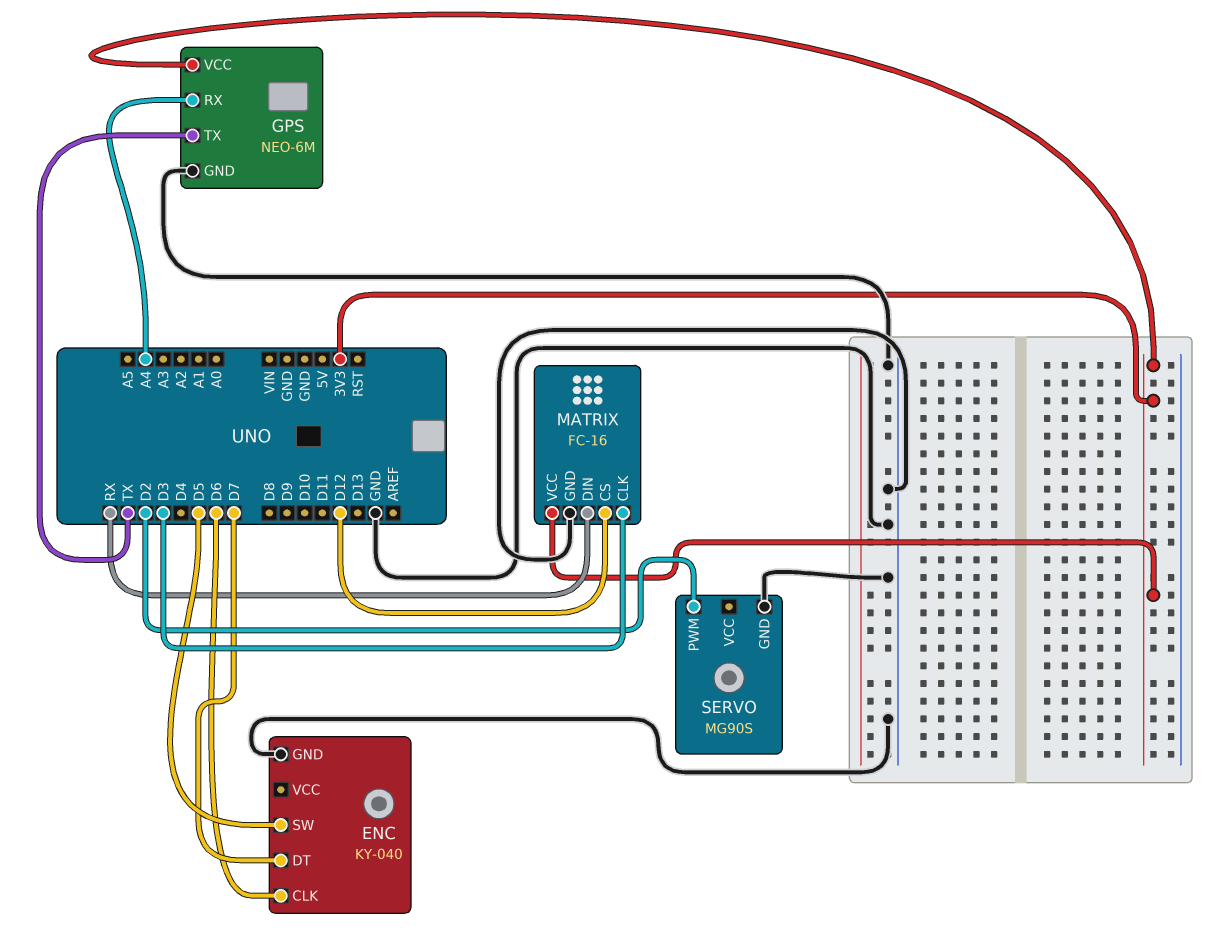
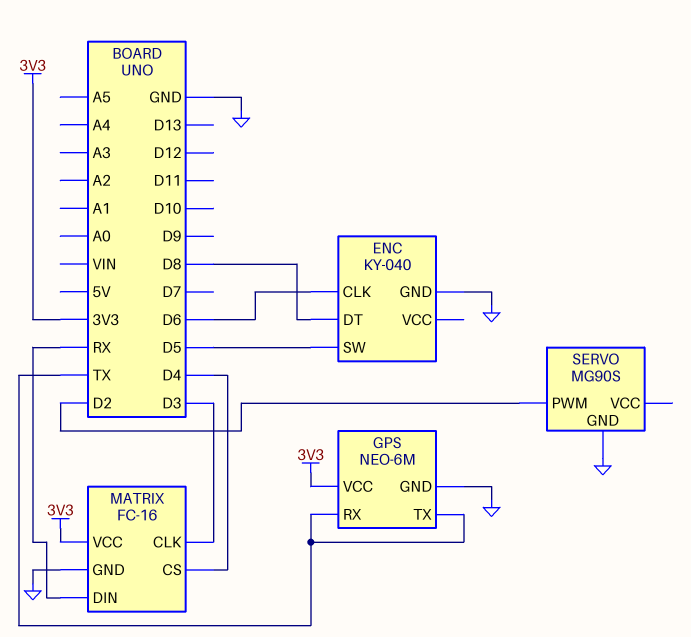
ENC pin DT: D7 -> D8
GPS pin RX: A4 -> TX
MATRIX pin CS: D12 -> D4

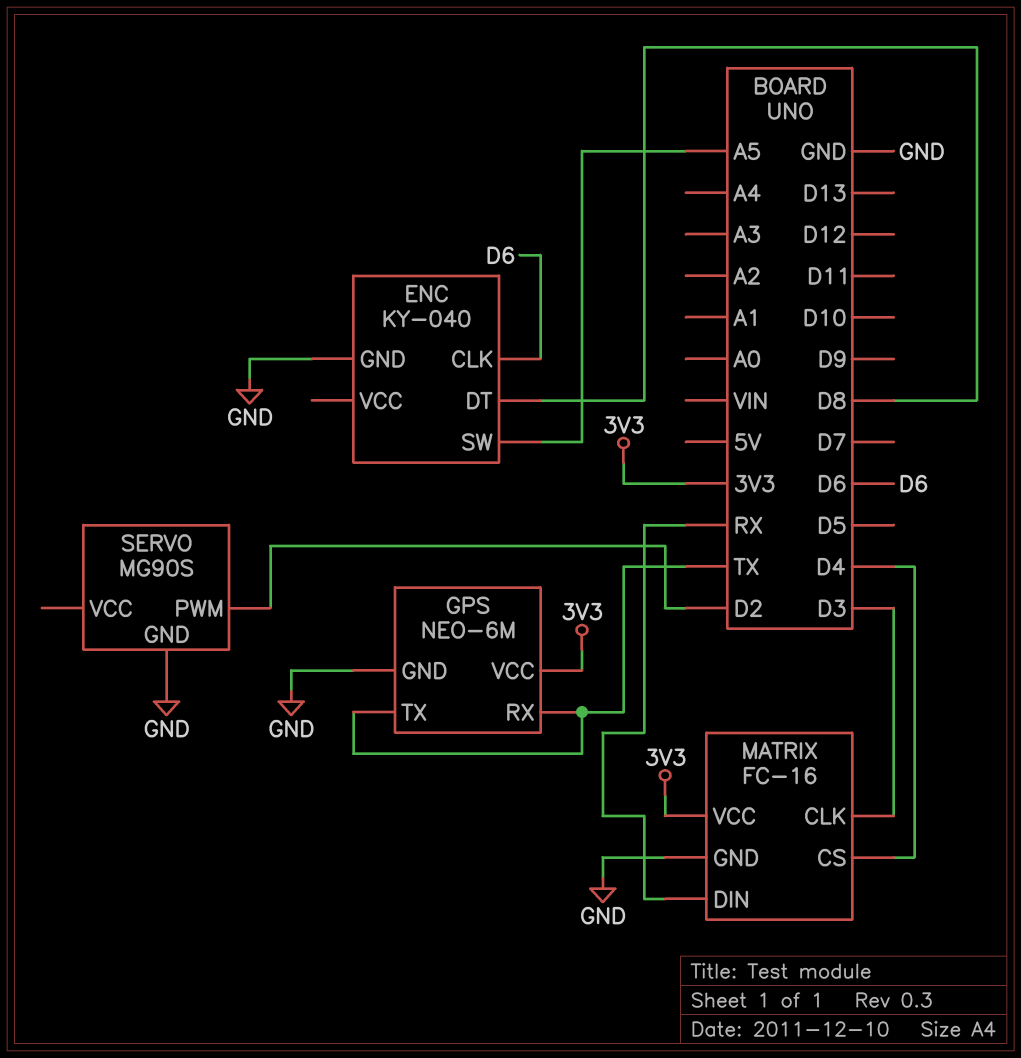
ENC pin SW: D5 -> A5

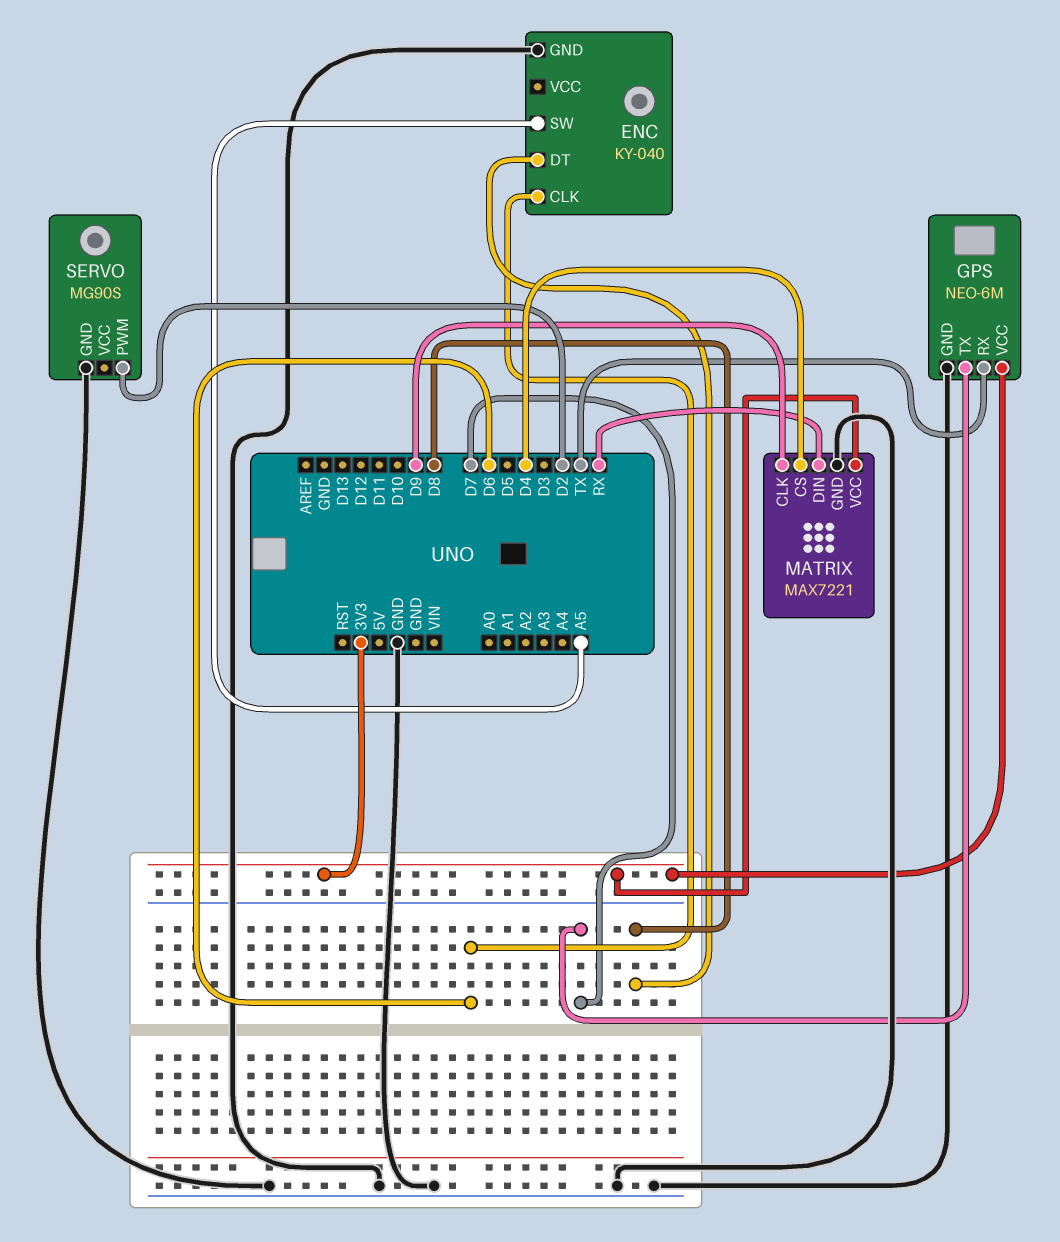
GPS pin TX: TX -> D7
MATRIX: FC-16 -> MAX7221
MATRIX pin CLK: D3 -> D9

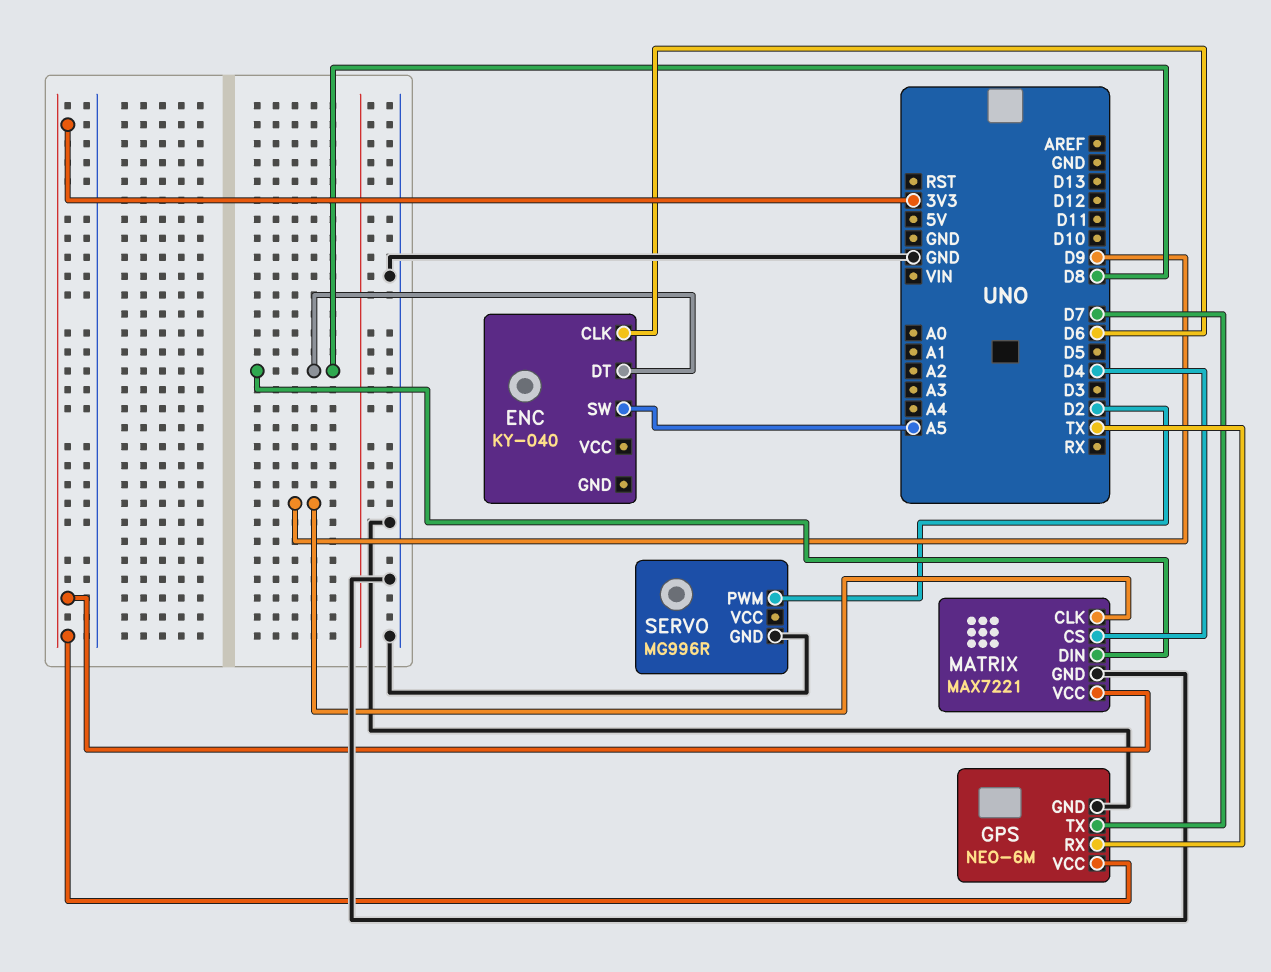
ENC pin GND: GND -> none
MATRIX pin DIN: RX -> D8
SERVO: MG90S -> MG996R

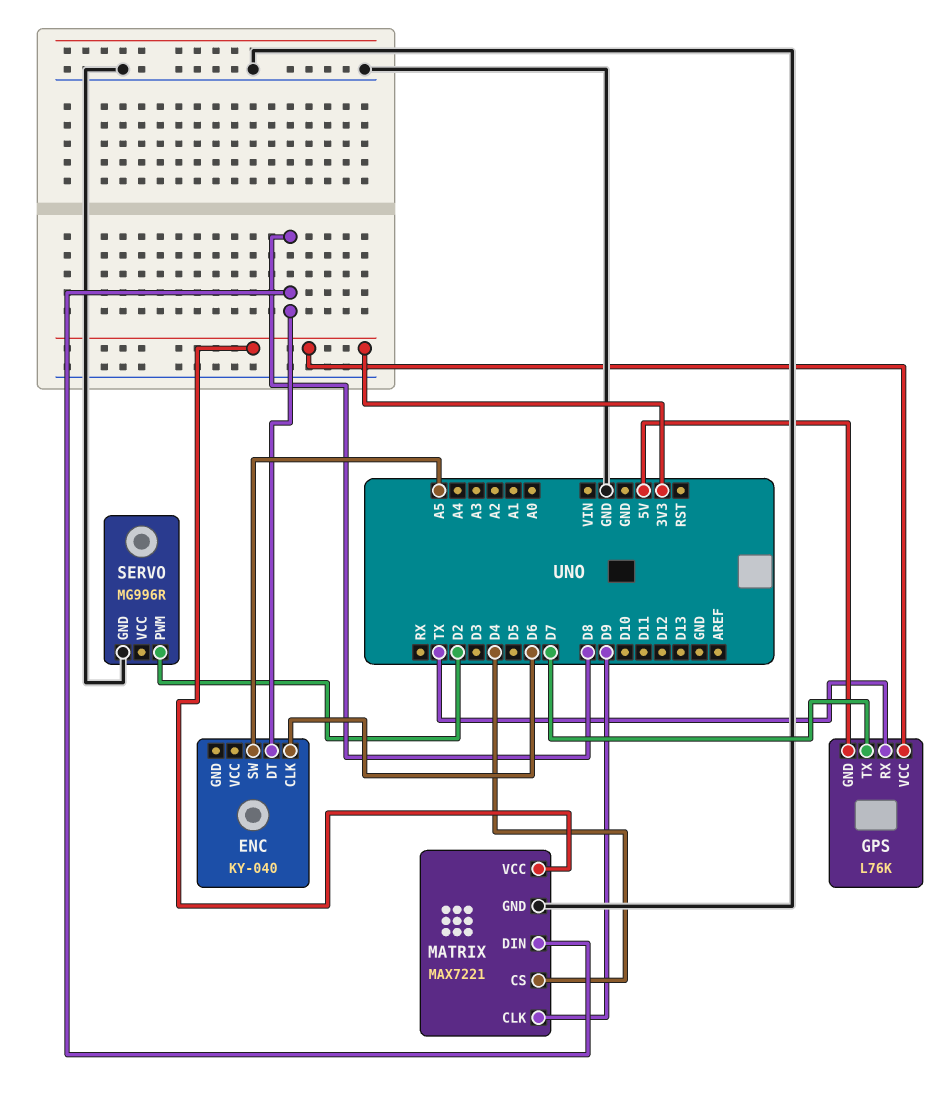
GPS: NEO-6M -> L76K
GPS pin GND: GND -> 5V

